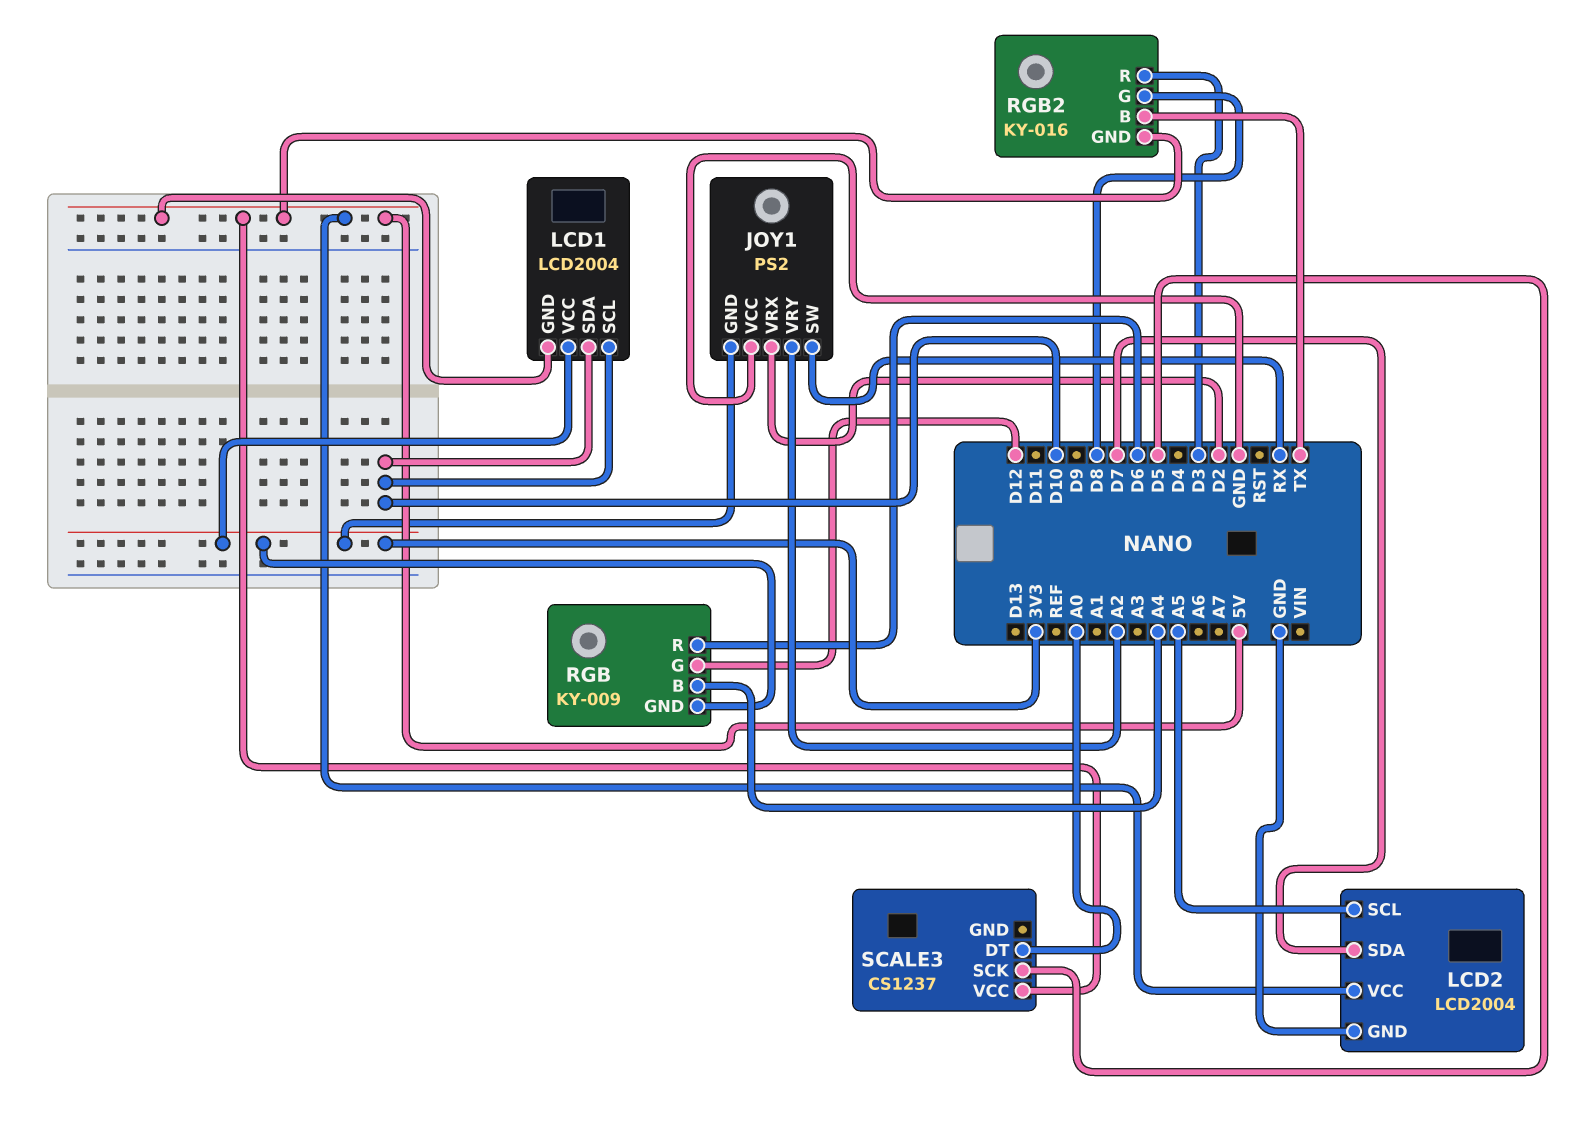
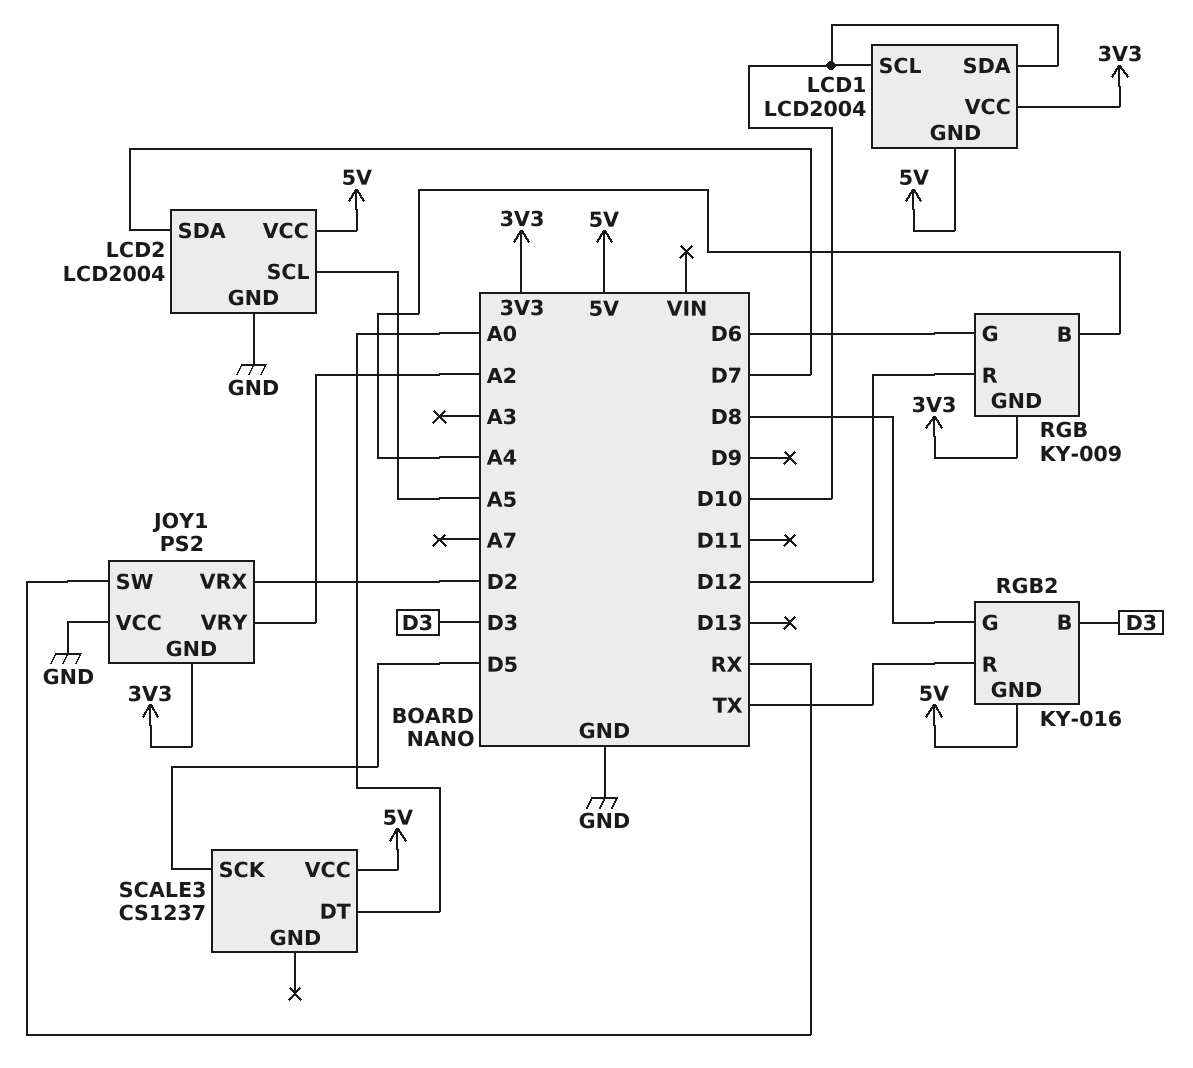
RGB pin G: D12 -> D6
RGB pin R: D6 -> D12
RGB2 pin B: TX -> D3
RGB2 pin R: D3 -> TX

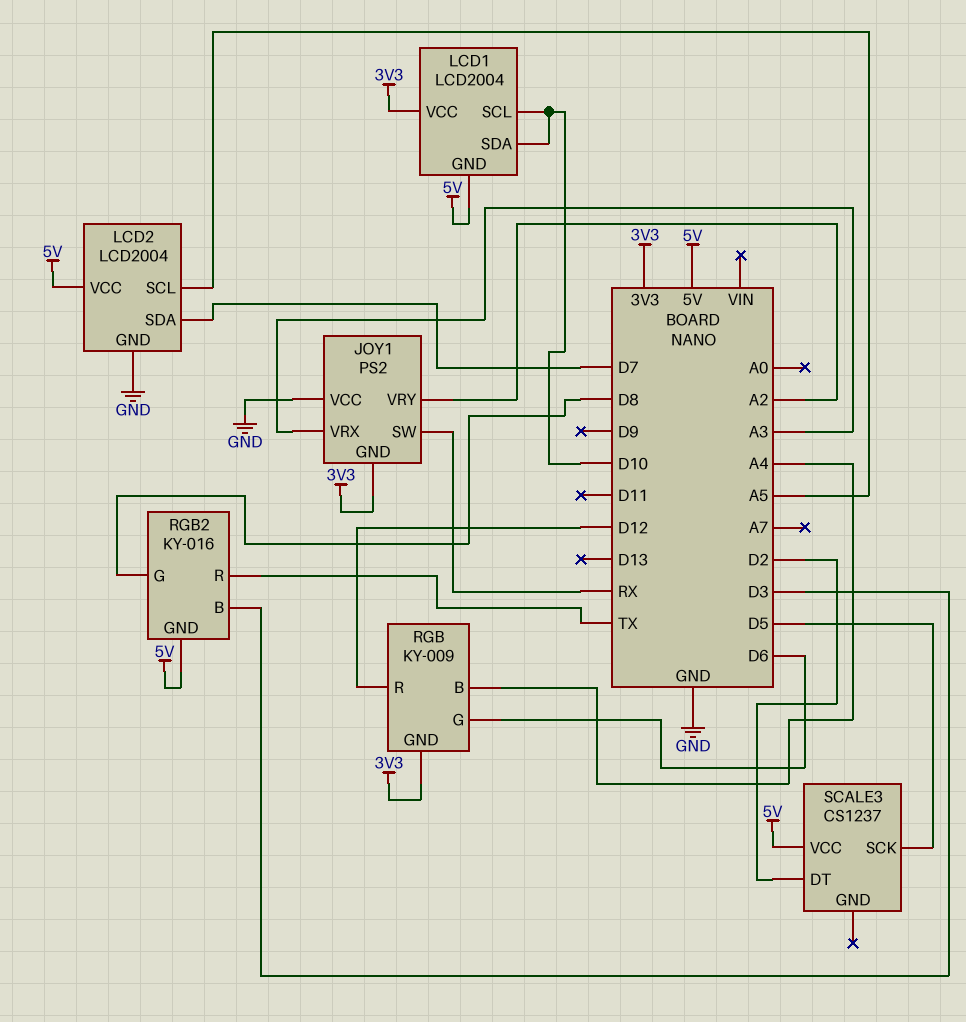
JOY1 pin VRX: D2 -> A3
SCALE3 pin DT: A0 -> D2

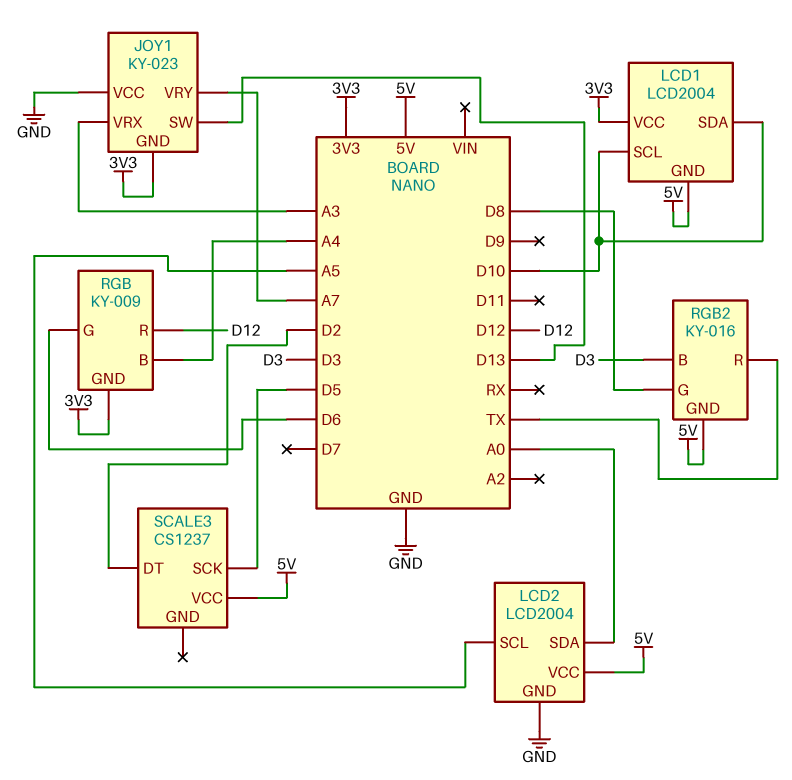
JOY1: PS2 -> KY-023
JOY1 pin SW: RX -> D13
JOY1 pin VRY: A2 -> A7
LCD2 pin SDA: D7 -> A0

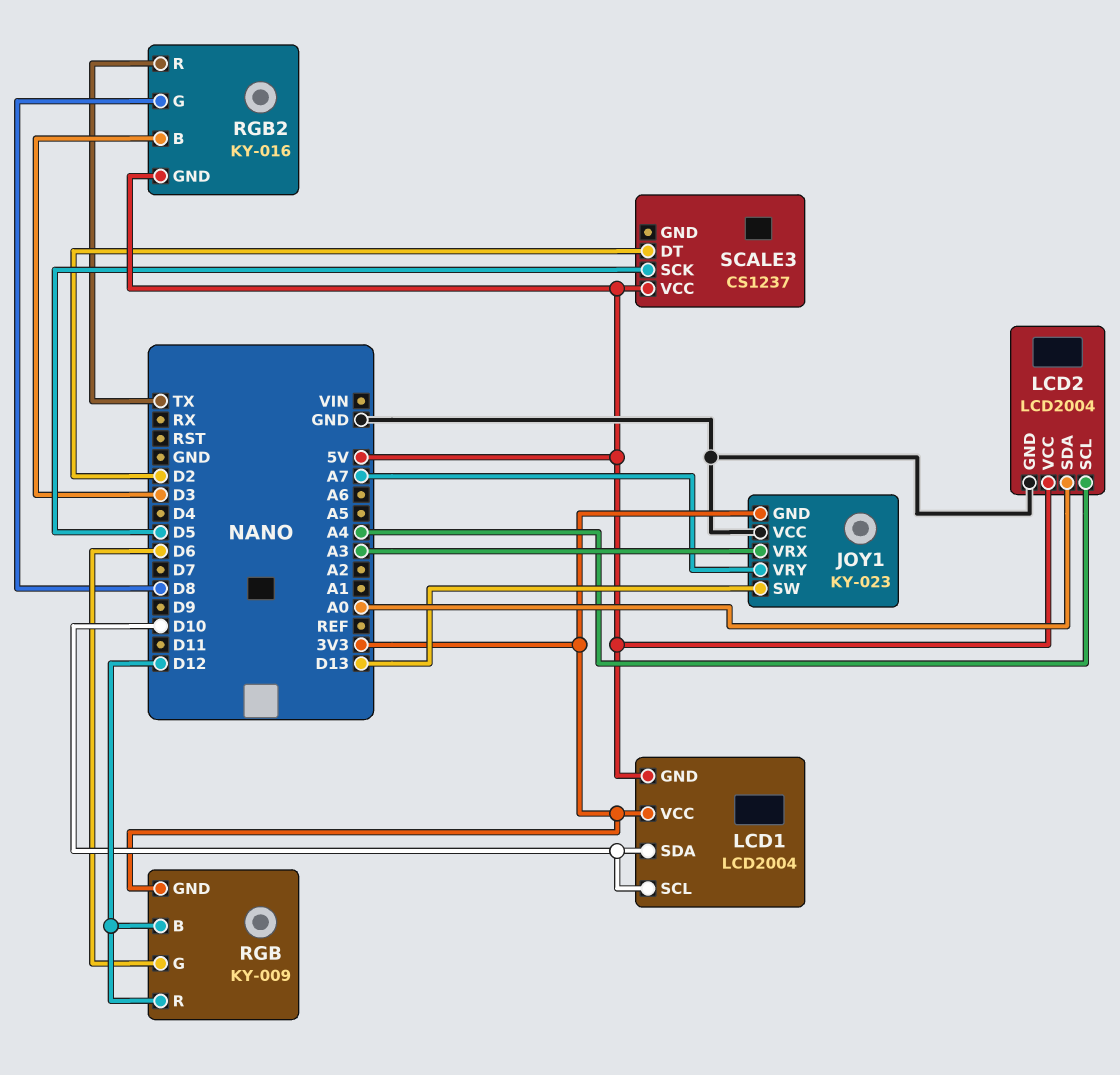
LCD2 pin SCL: A5 -> A4
RGB pin B: A4 -> D12

